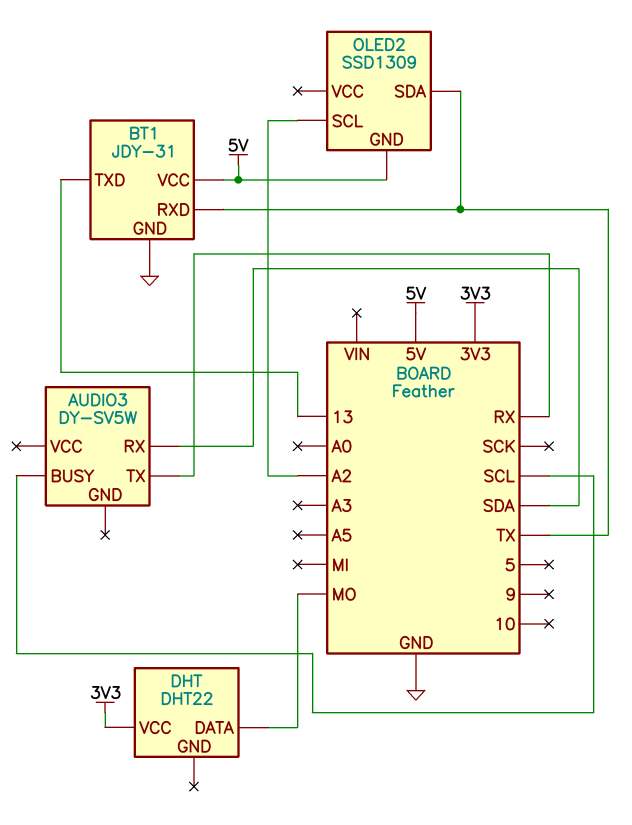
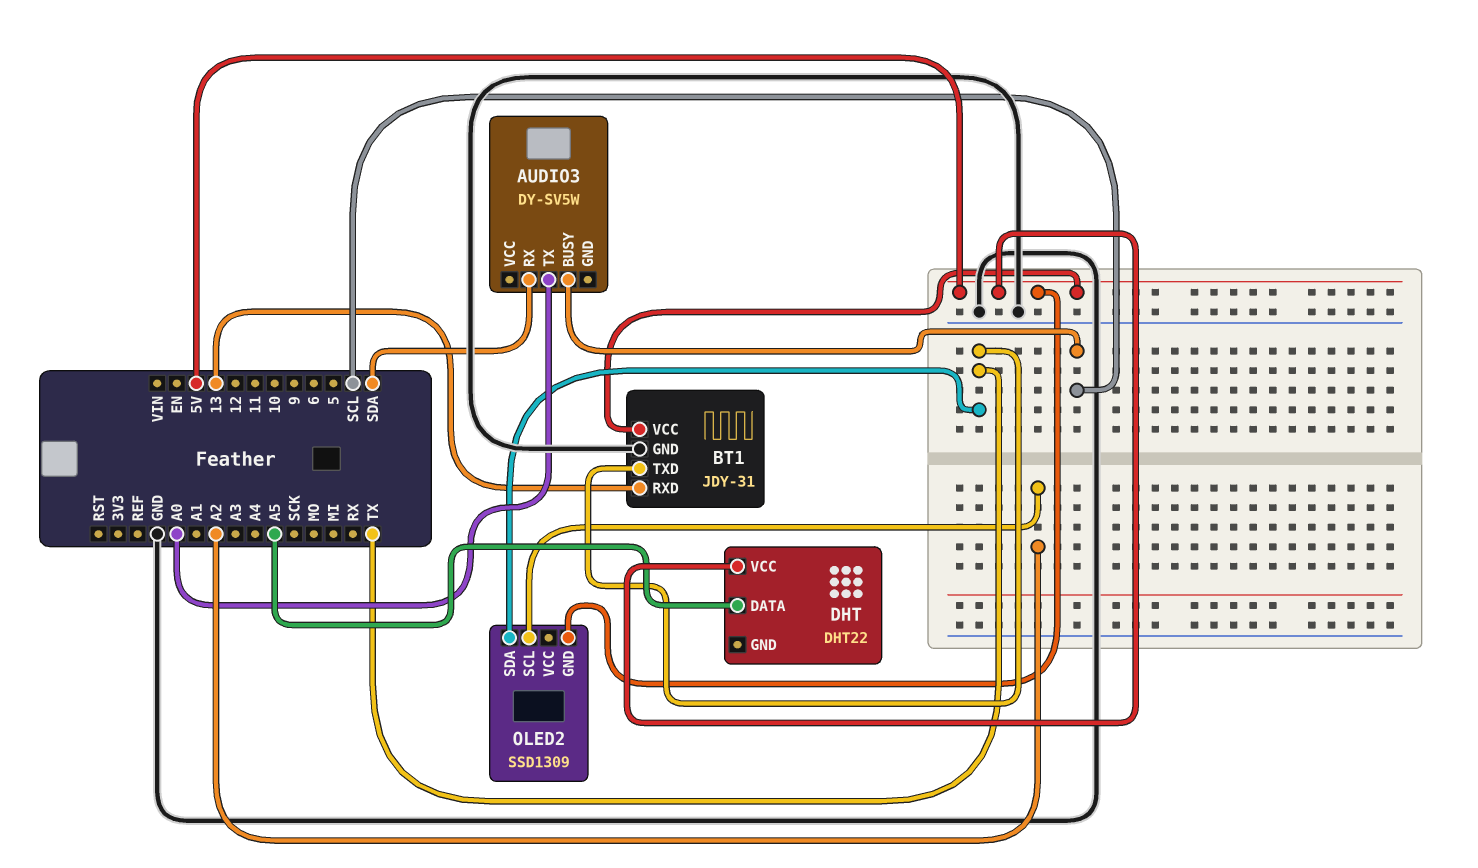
AUDIO3 pin TX: RX -> A0
BT1 pin RXD: TX -> 13
BT1 pin TXD: 13 -> TX
DHT pin DATA: MO -> A5
DHT pin VCC: 3V3 -> 5V

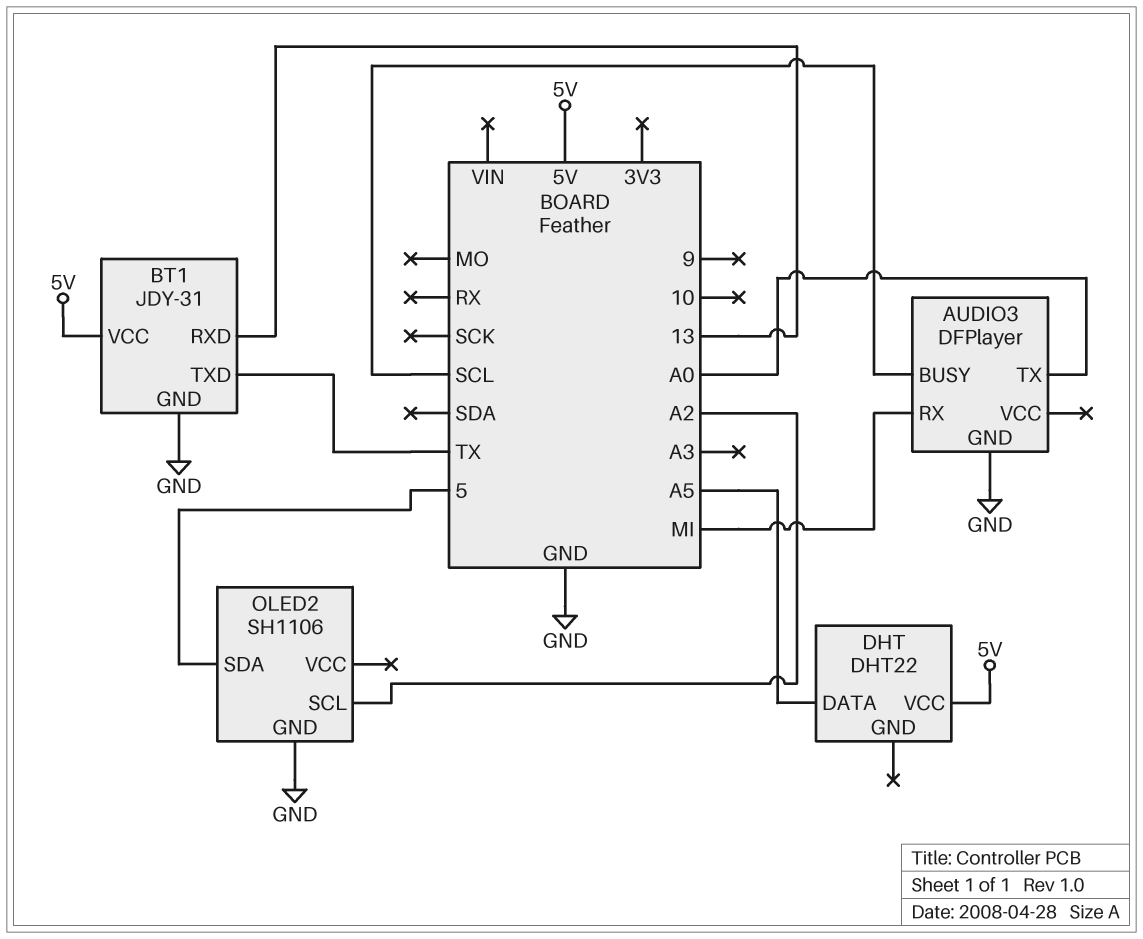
AUDIO3: DY-SV5W -> DFPlayer
AUDIO3 pin GND: none -> GND
AUDIO3 pin RX: SDA -> MI
OLED2: SSD1309 -> SH1106
OLED2 pin GND: 5V -> GND
OLED2 pin SDA: TX -> 5

